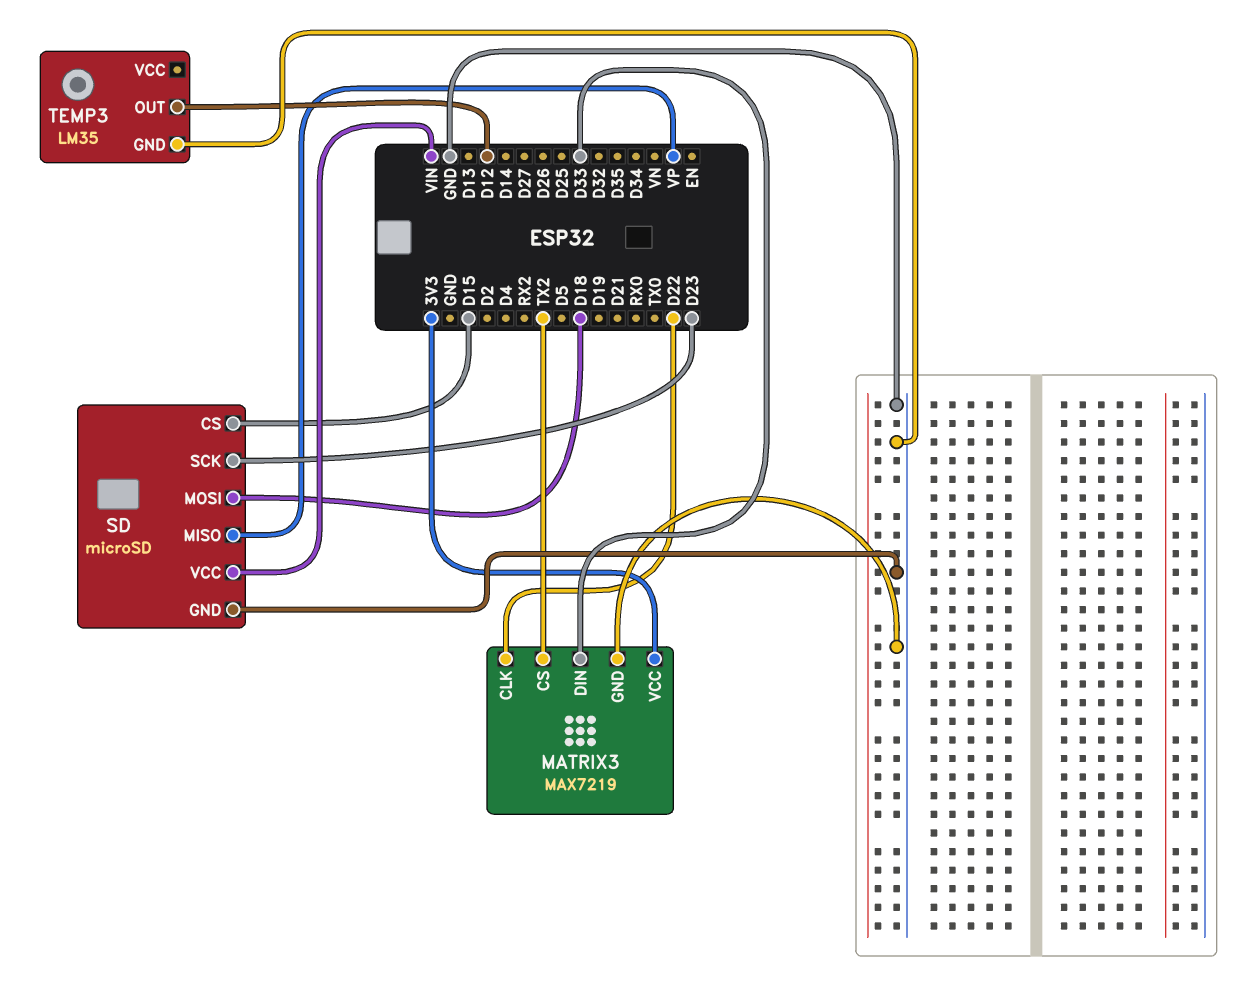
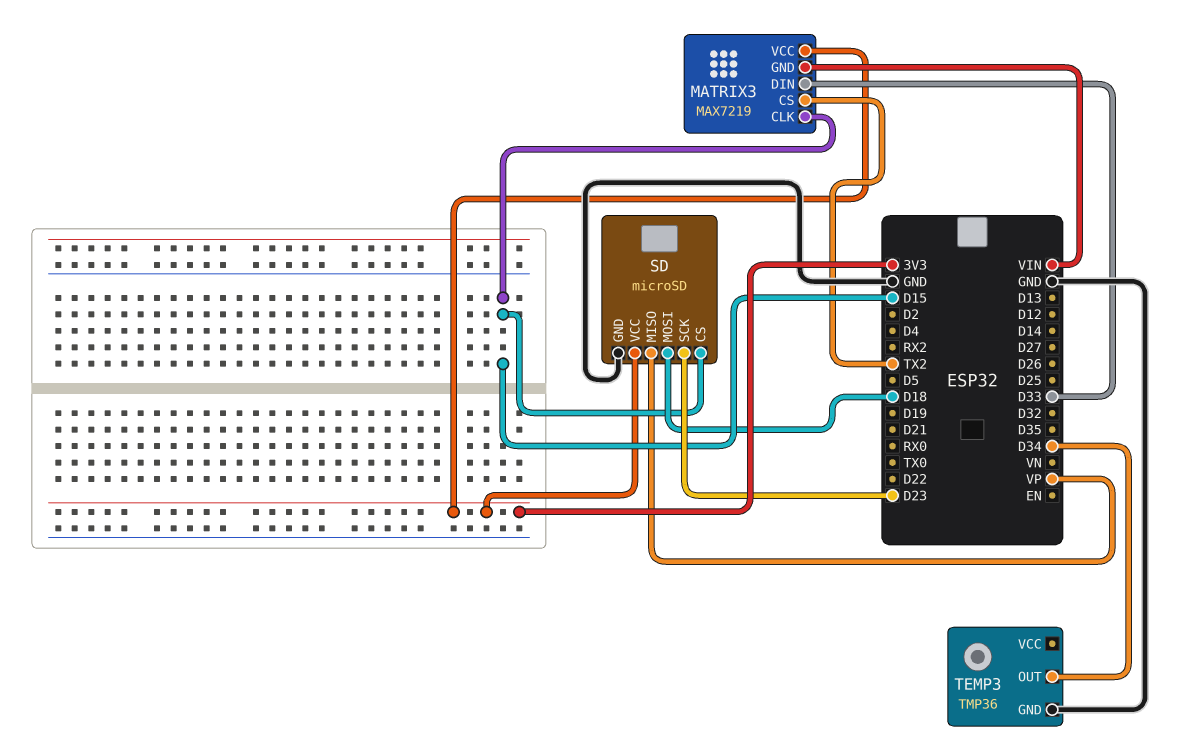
MATRIX3 pin CLK: D22 -> D15
MATRIX3 pin GND: GND -> VIN
SD pin VCC: VIN -> 3V3
TEMP3: LM35 -> TMP36
TEMP3 pin OUT: D12 -> D34

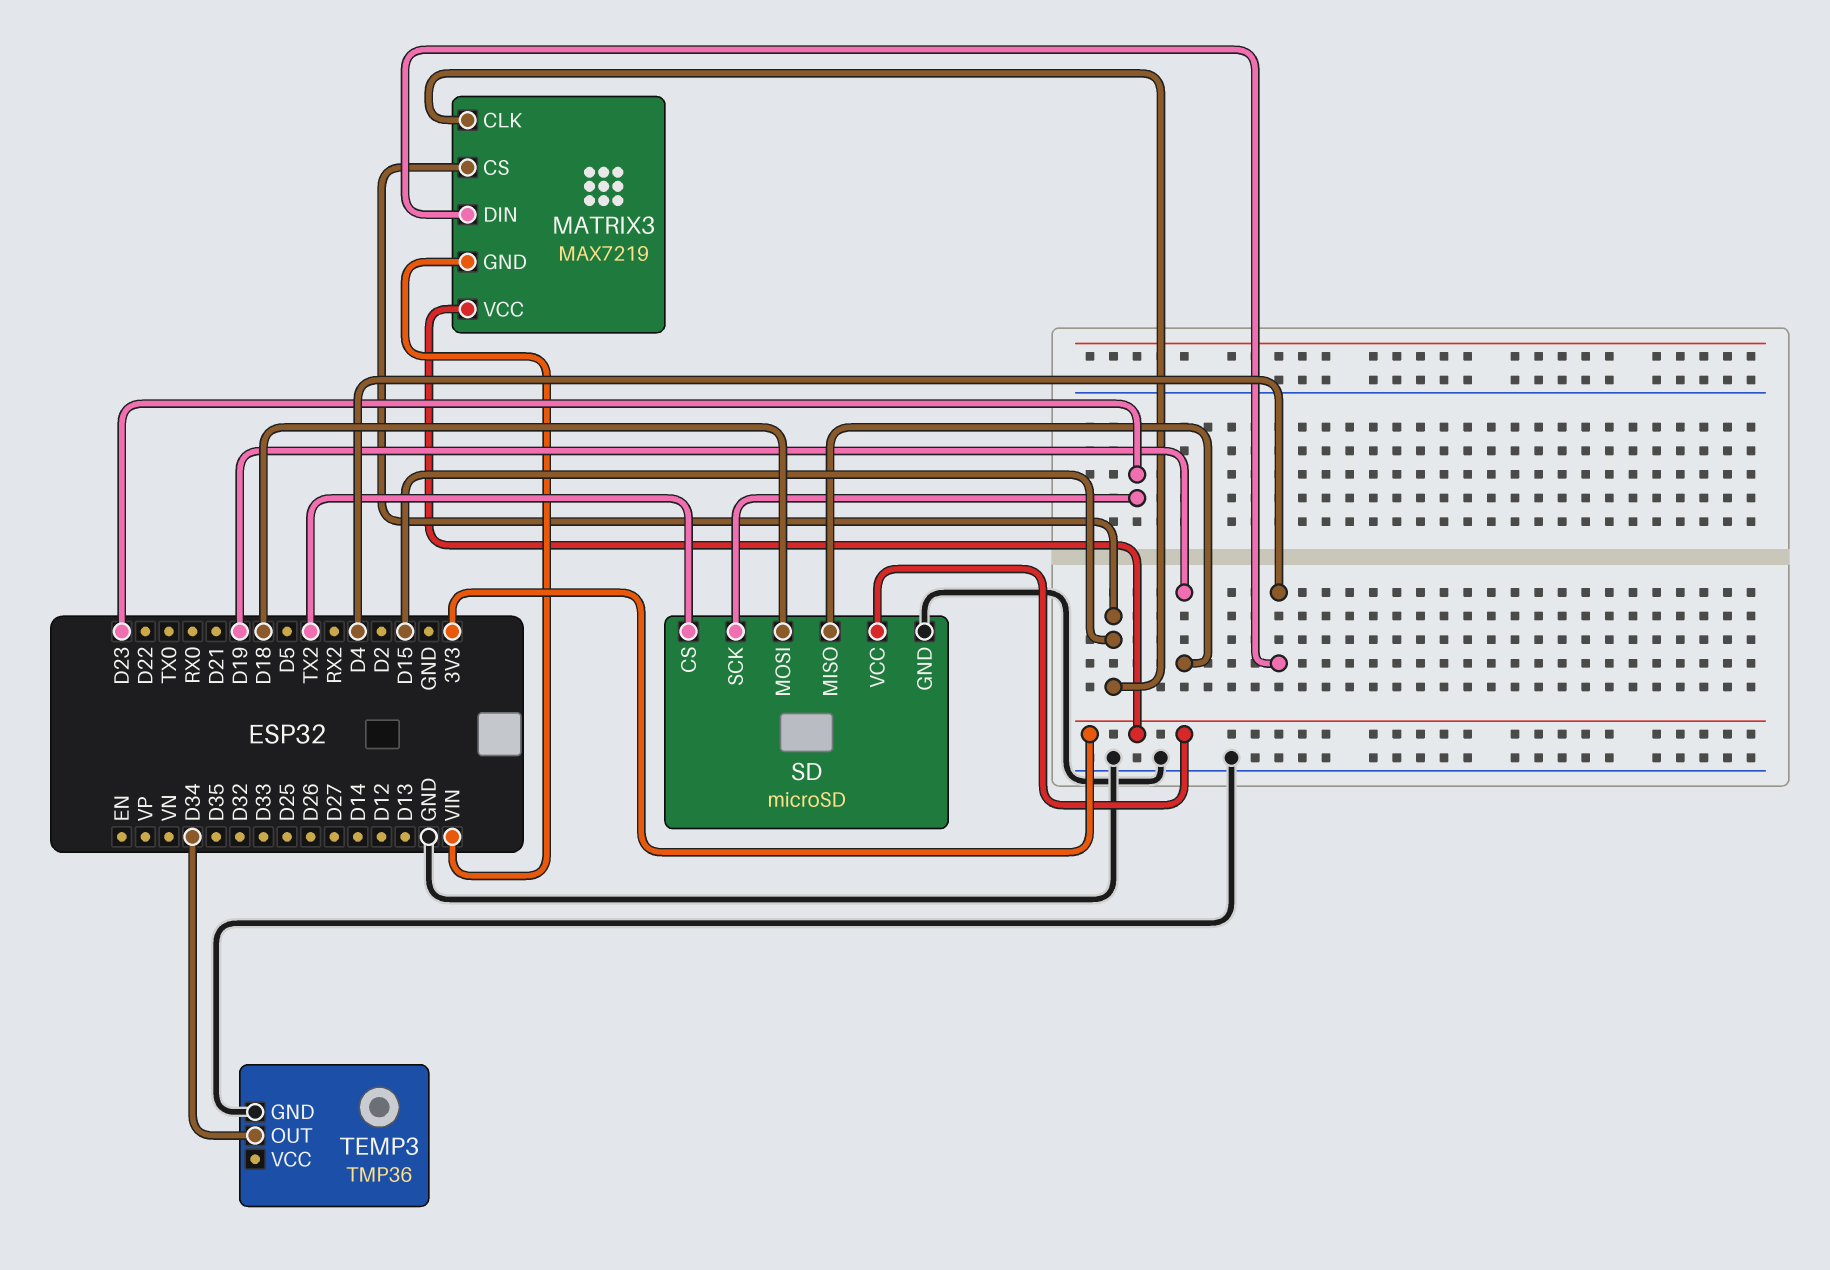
MATRIX3 pin CS: TX2 -> D15
MATRIX3 pin DIN: D33 -> D4
SD pin CS: D15 -> TX2
SD pin MISO: VP -> D19

